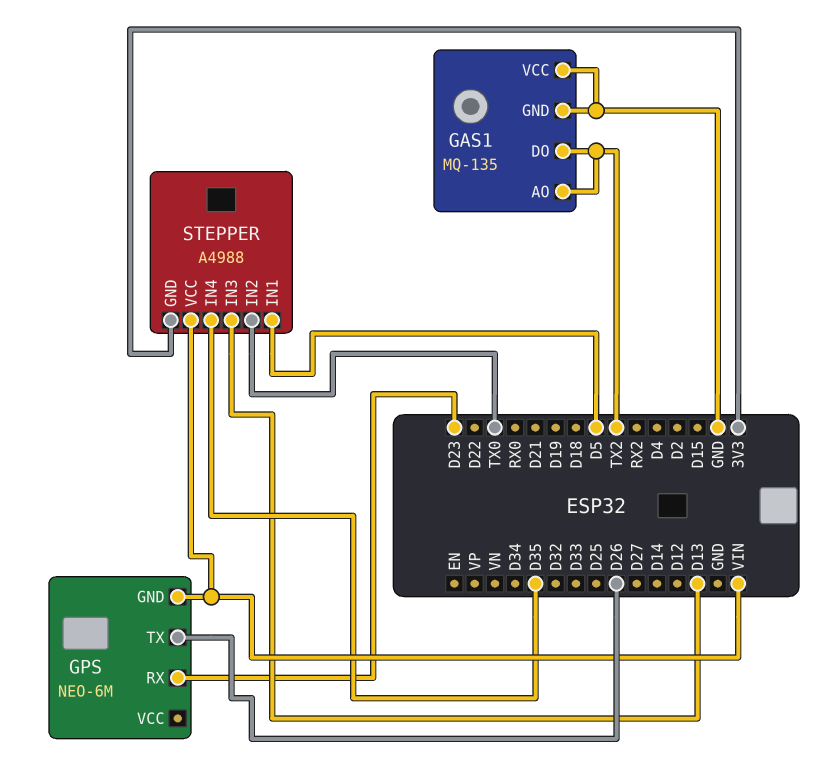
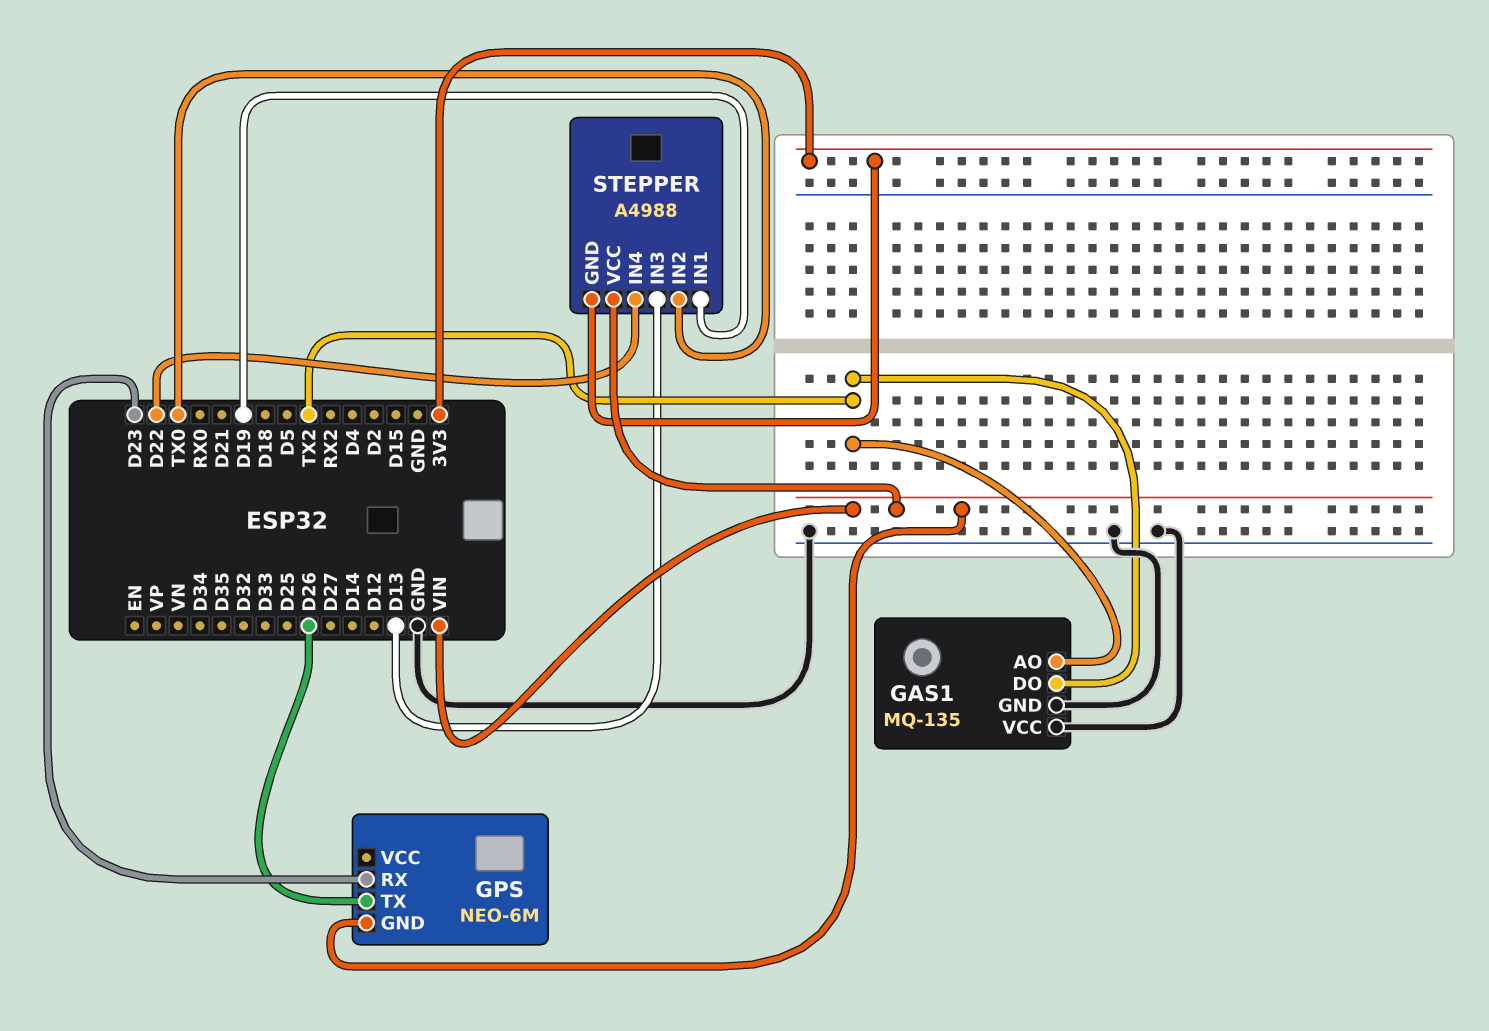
STEPPER pin IN1: D5 -> D19
STEPPER pin IN4: D35 -> D22

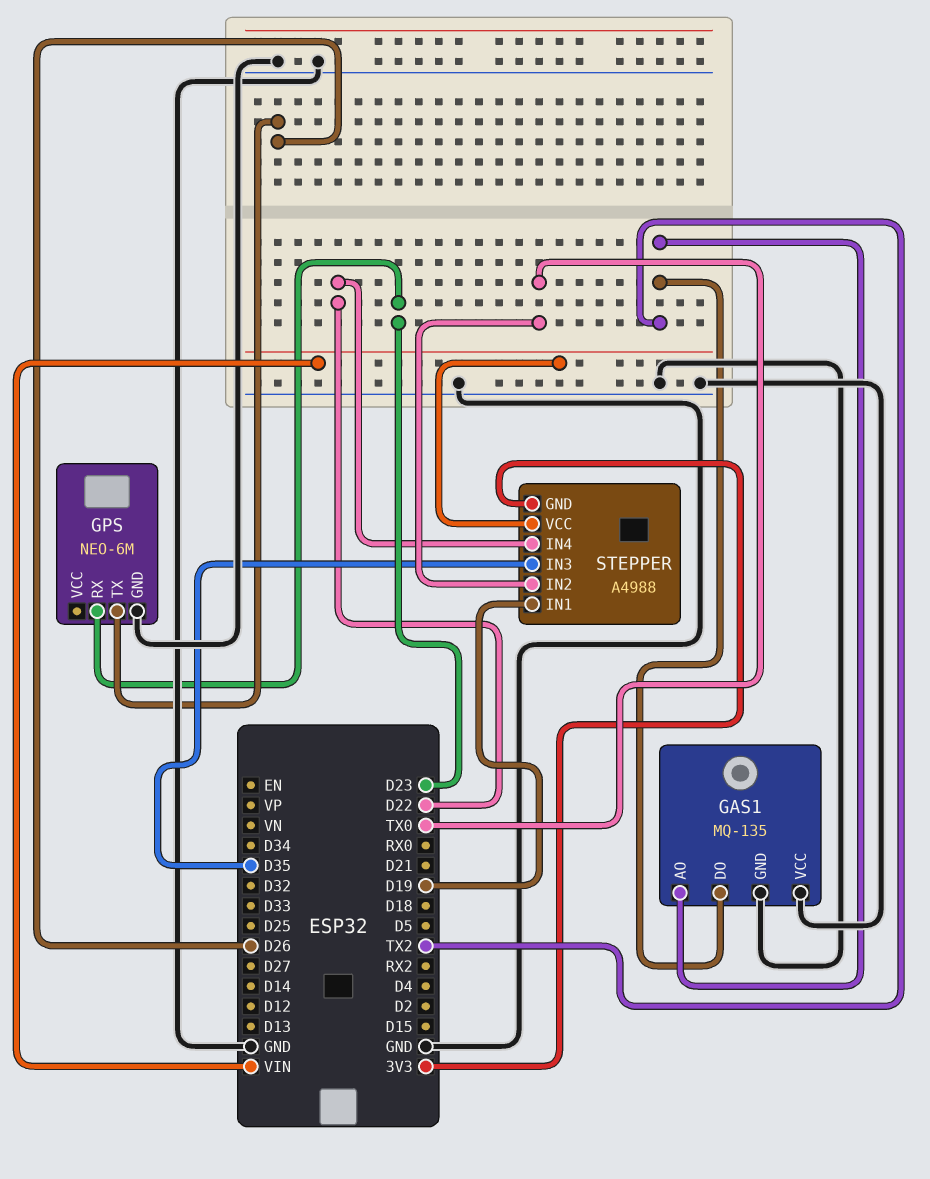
GPS pin GND: VIN -> GND
STEPPER pin IN3: D13 -> D35

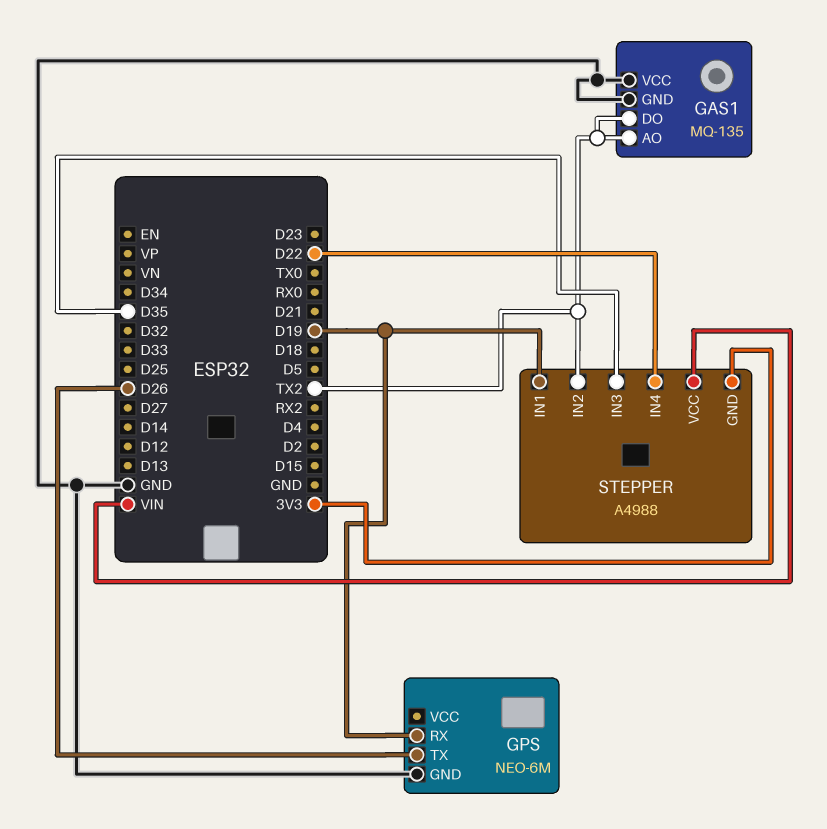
GPS pin RX: D23 -> D19
STEPPER pin IN2: TX0 -> TX2

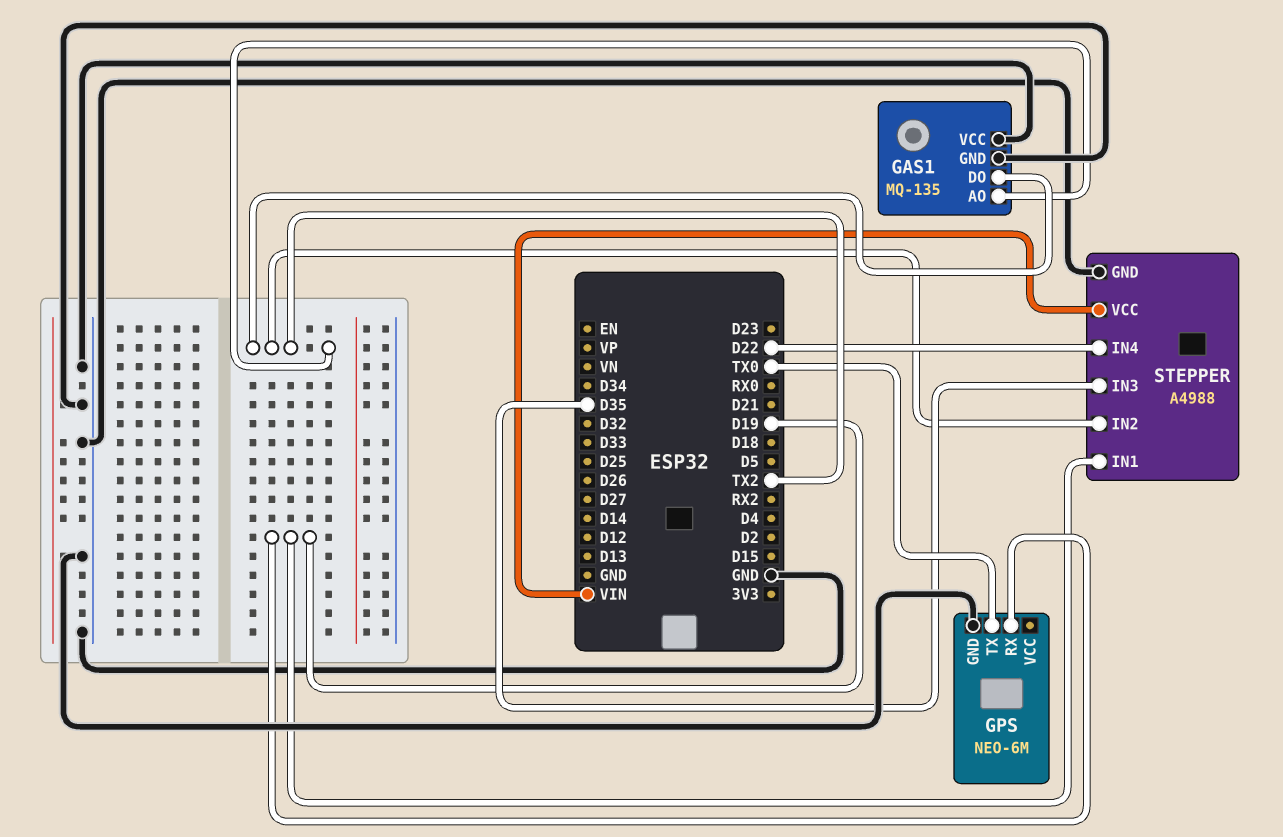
GPS pin TX: D26 -> TX0
STEPPER pin GND: 3V3 -> GND

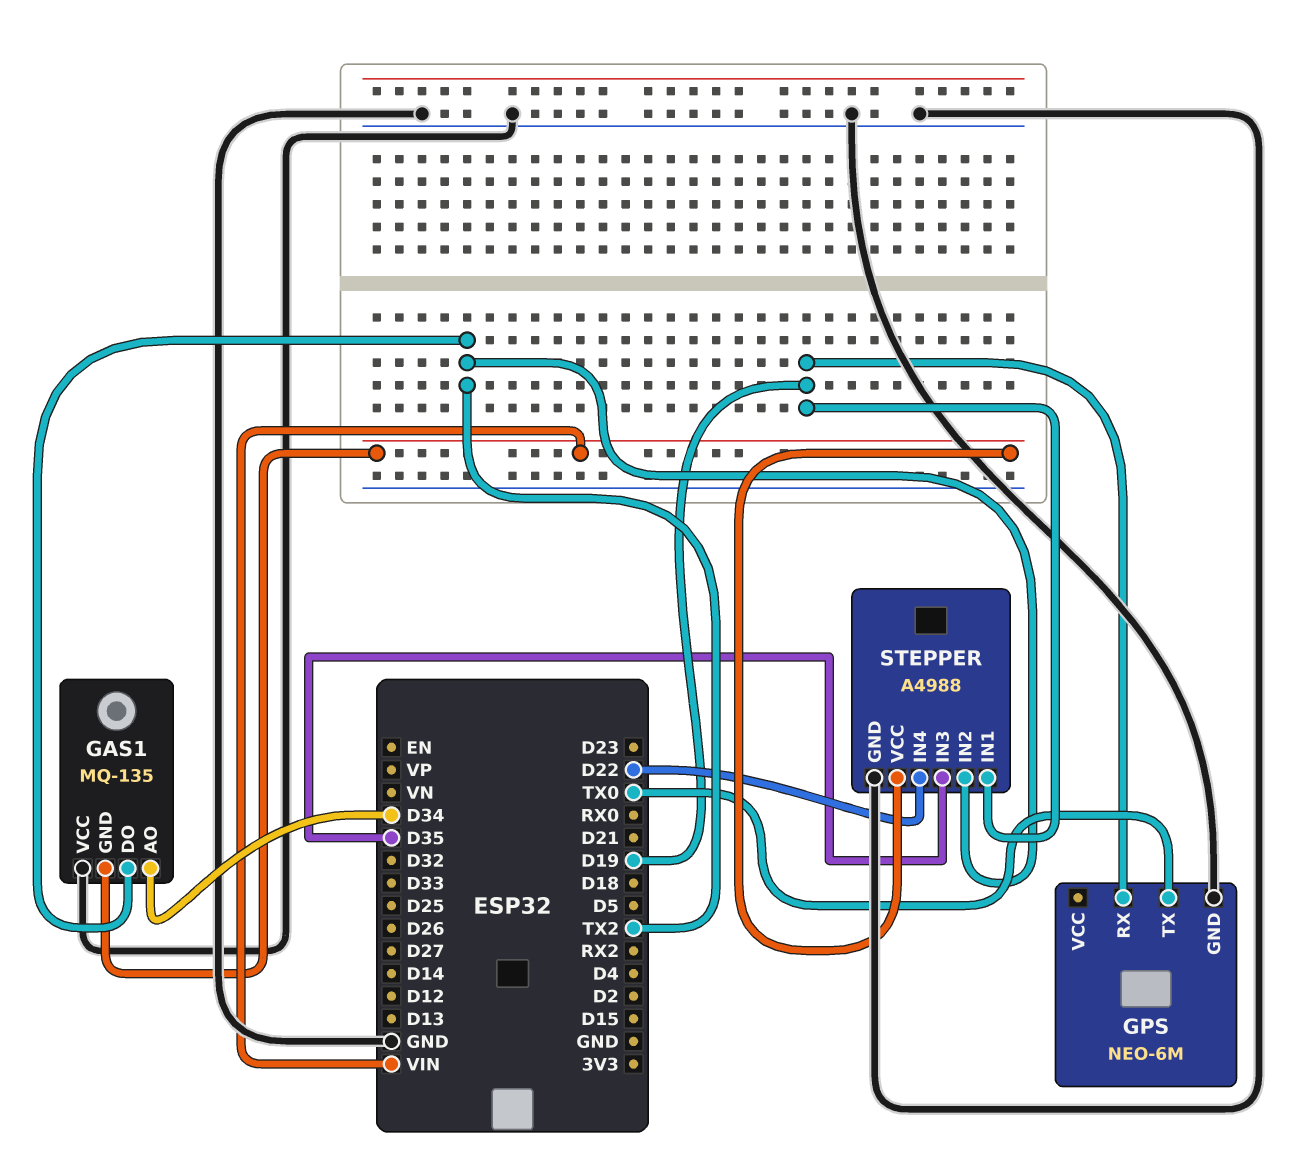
GAS1 pin AO: TX2 -> D34
GAS1 pin GND: GND -> VIN

